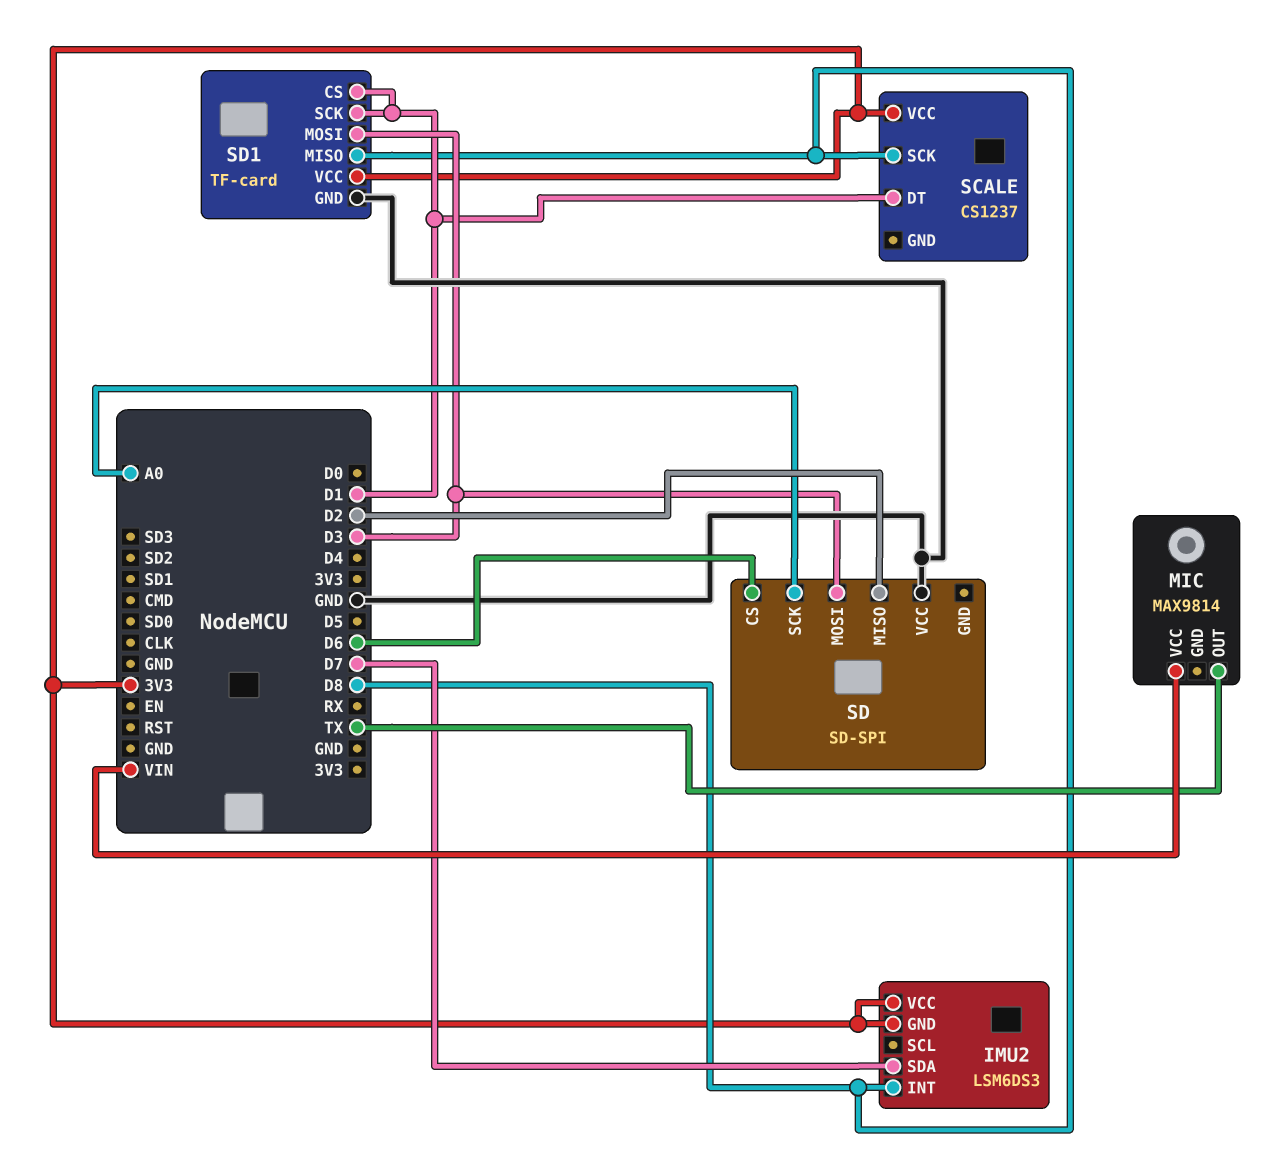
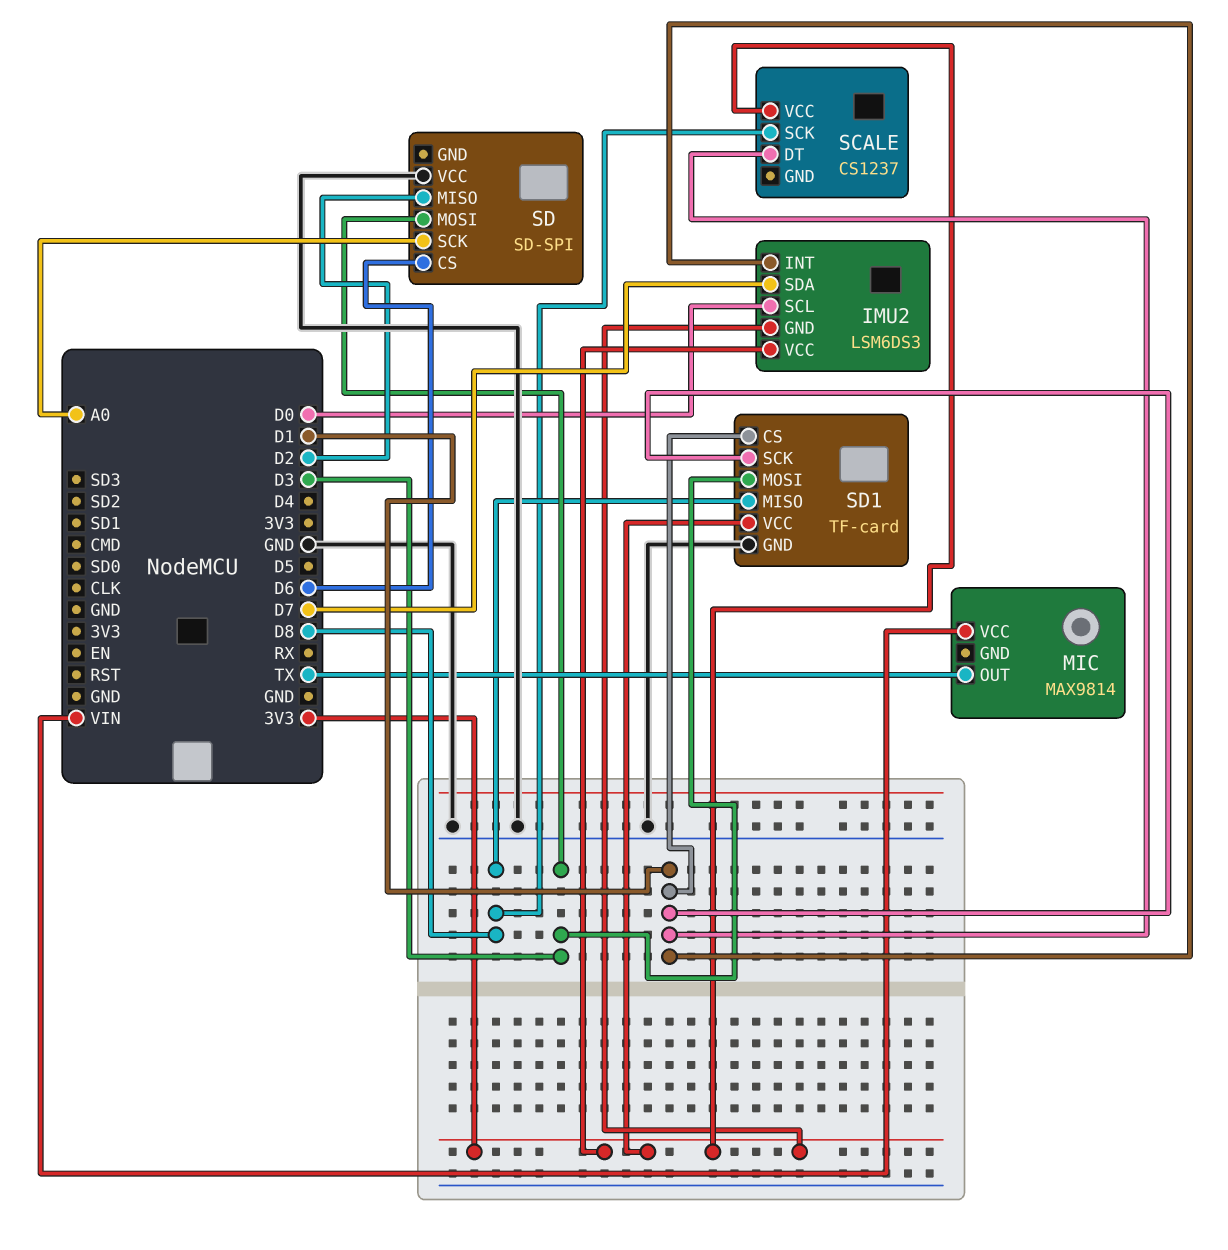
IMU2 pin INT: D8 -> D1
IMU2 pin SCL: none -> D0

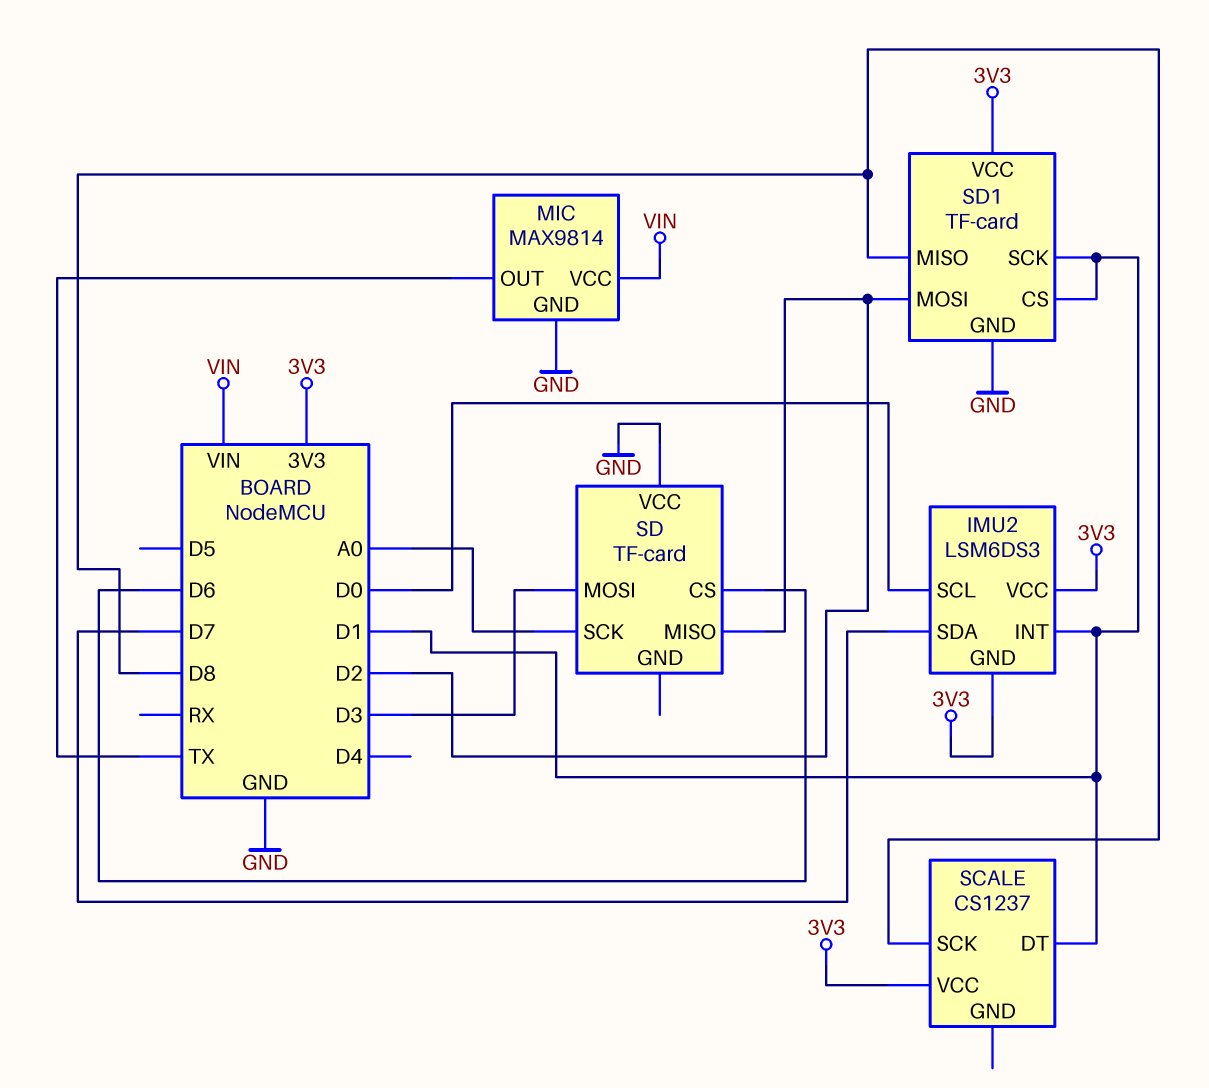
MIC pin GND: none -> GND
SD: SD-SPI -> TF-card
SD1 pin MOSI: D3 -> D2

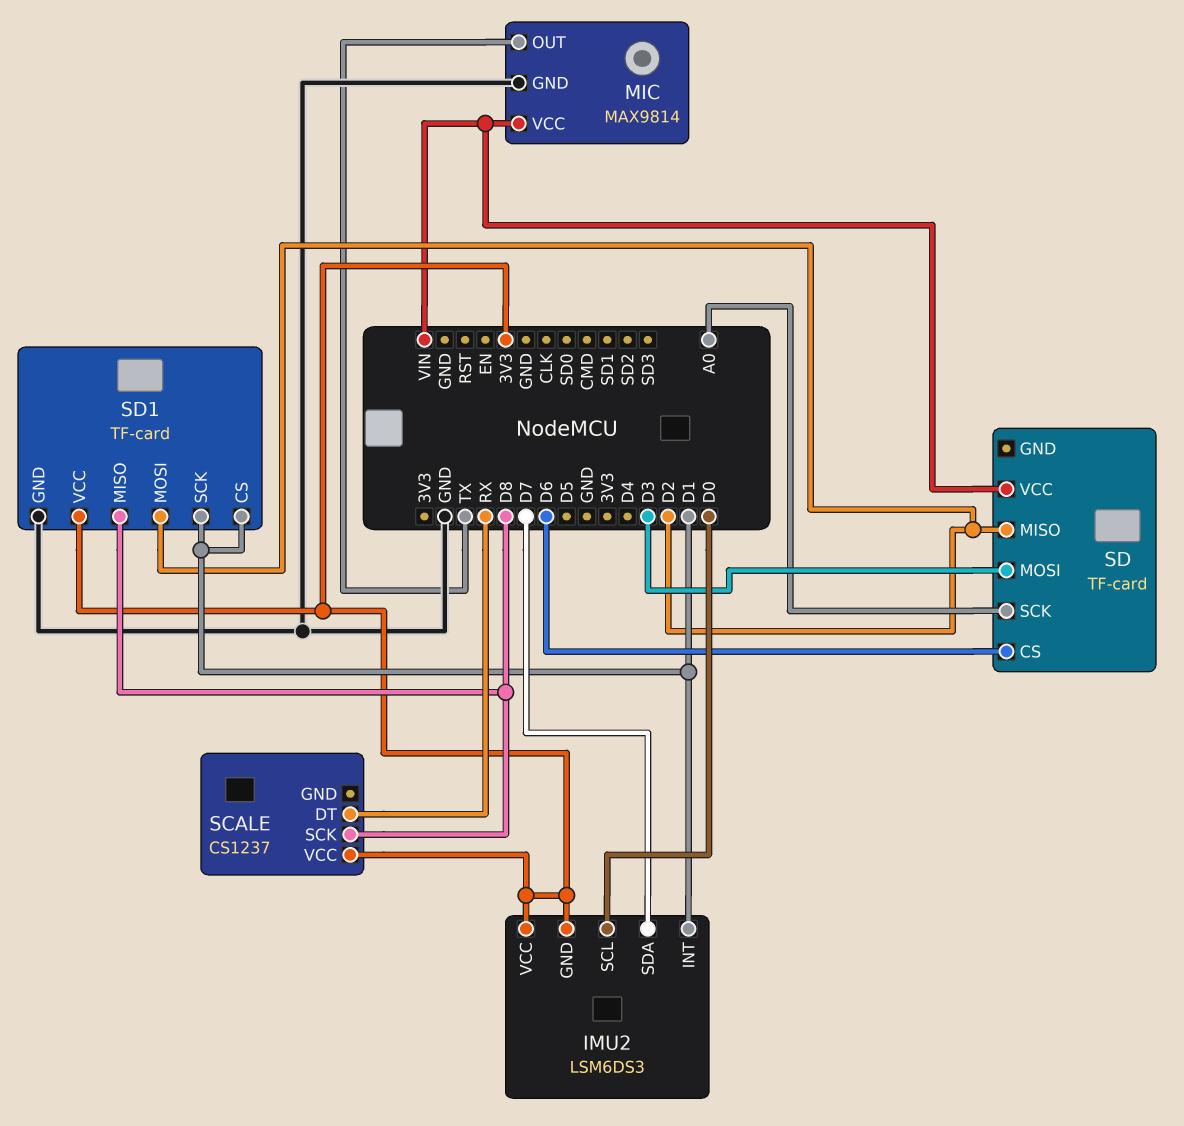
SCALE pin DT: D1 -> RX
SD pin VCC: GND -> VIN

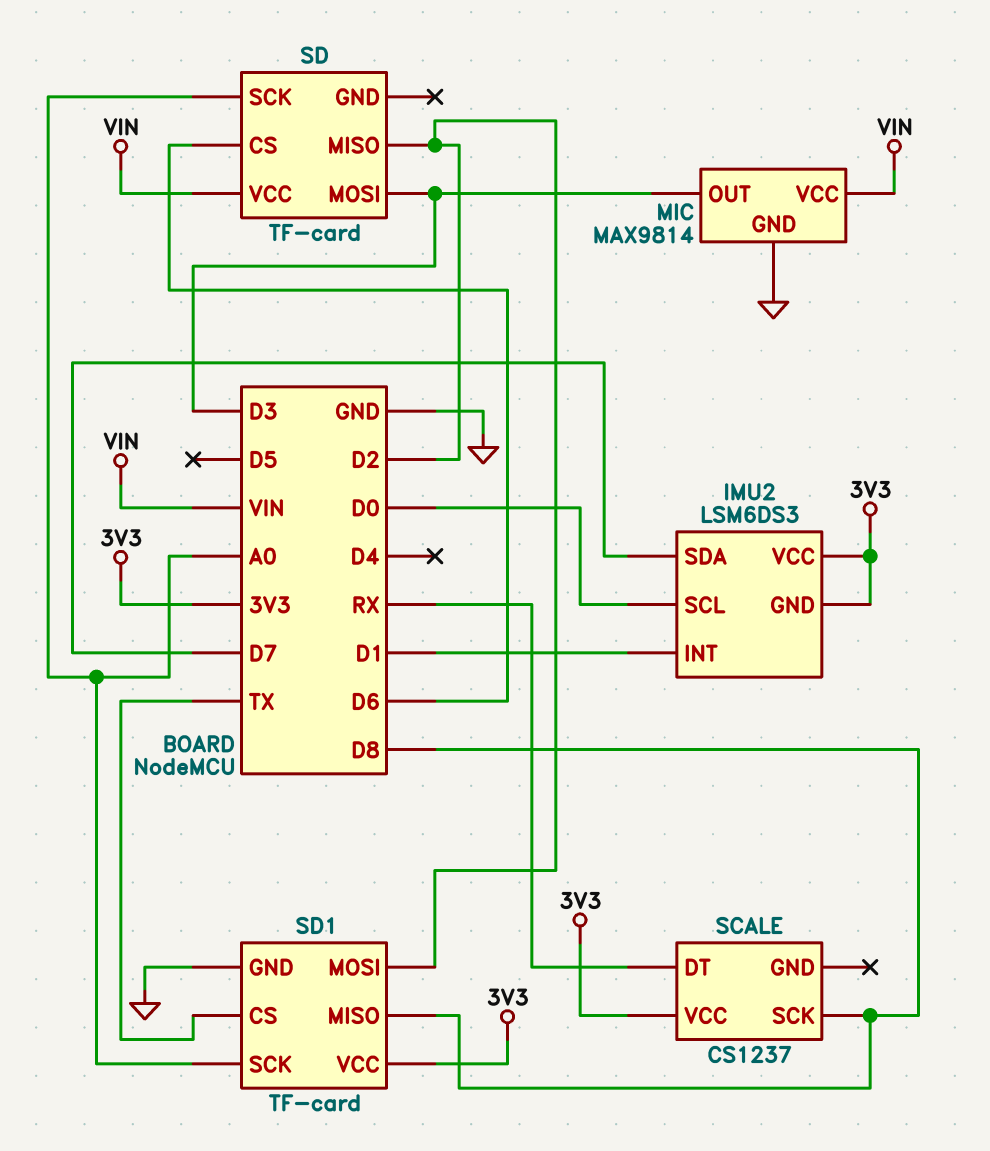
MIC pin OUT: TX -> D3
SD1 pin CS: D1 -> TX
SD1 pin SCK: D1 -> A0

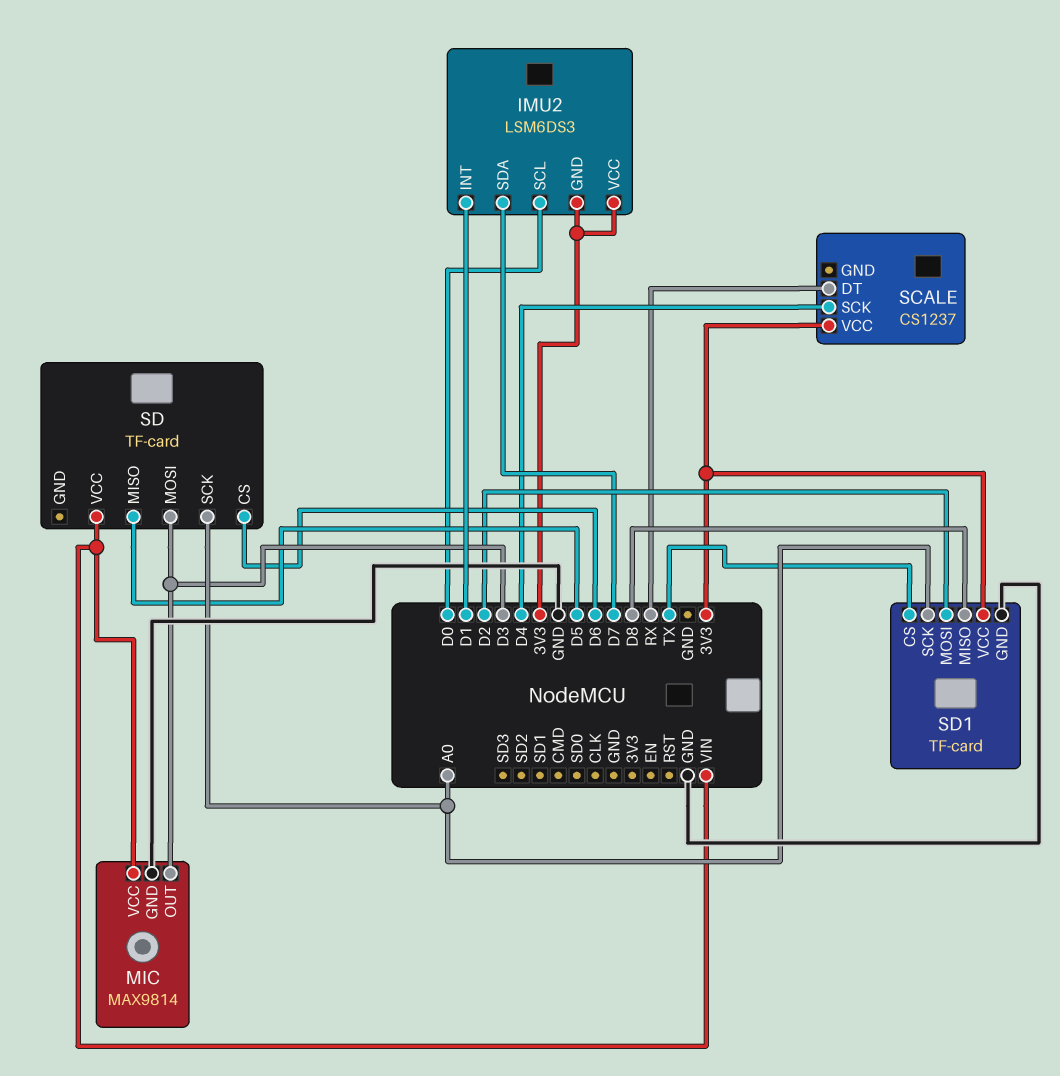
SCALE pin SCK: D8 -> D4
SD pin MISO: D2 -> D5

